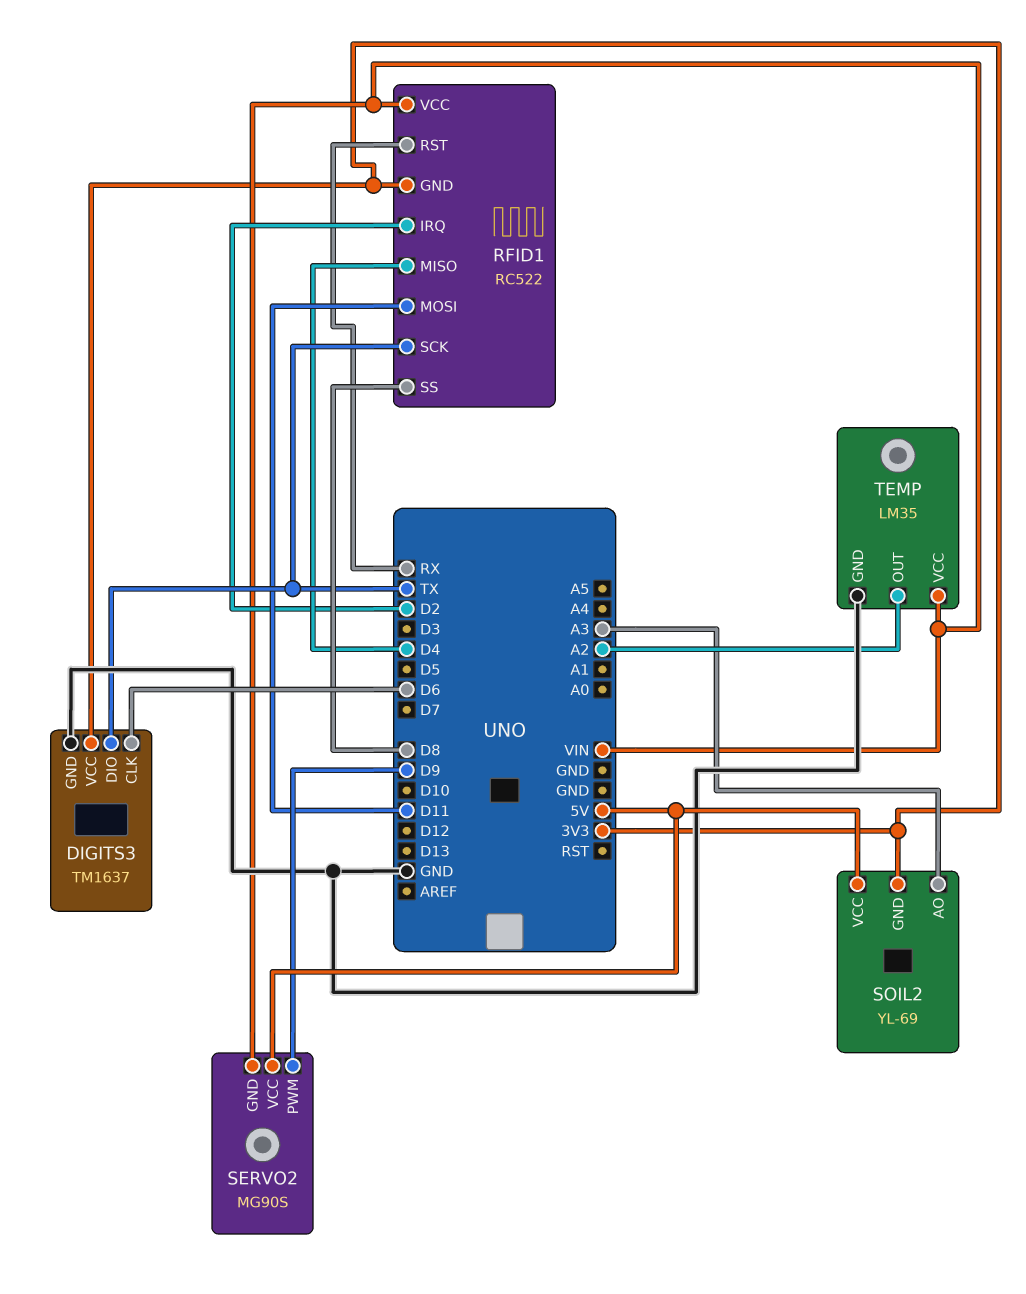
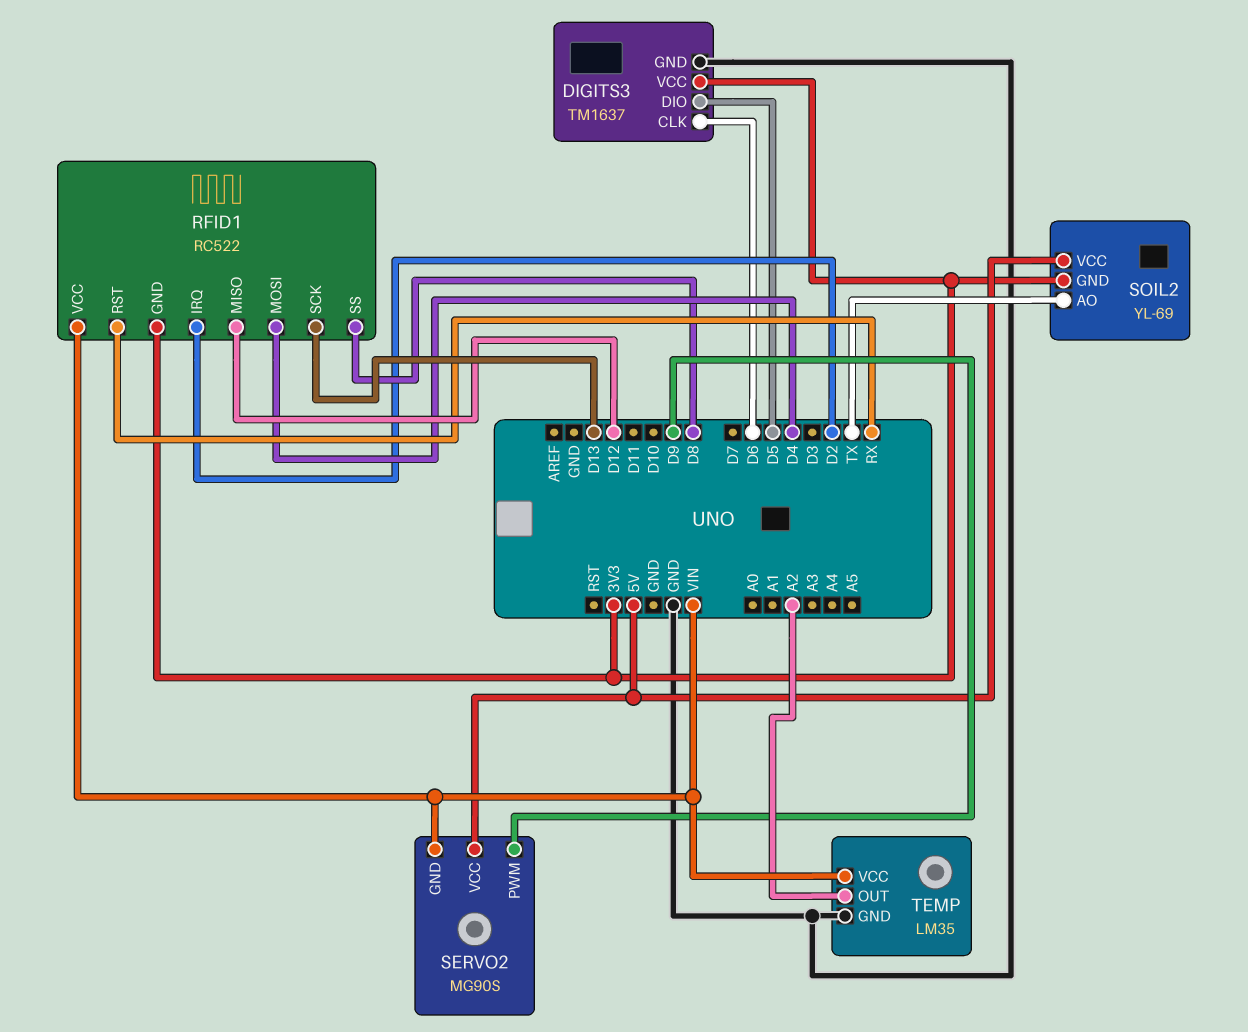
DIGITS3 pin DIO: TX -> D5
RFID1 pin MISO: D4 -> D12
RFID1 pin MOSI: D11 -> D4
RFID1 pin SCK: TX -> D13
SOIL2 pin AO: A3 -> TX

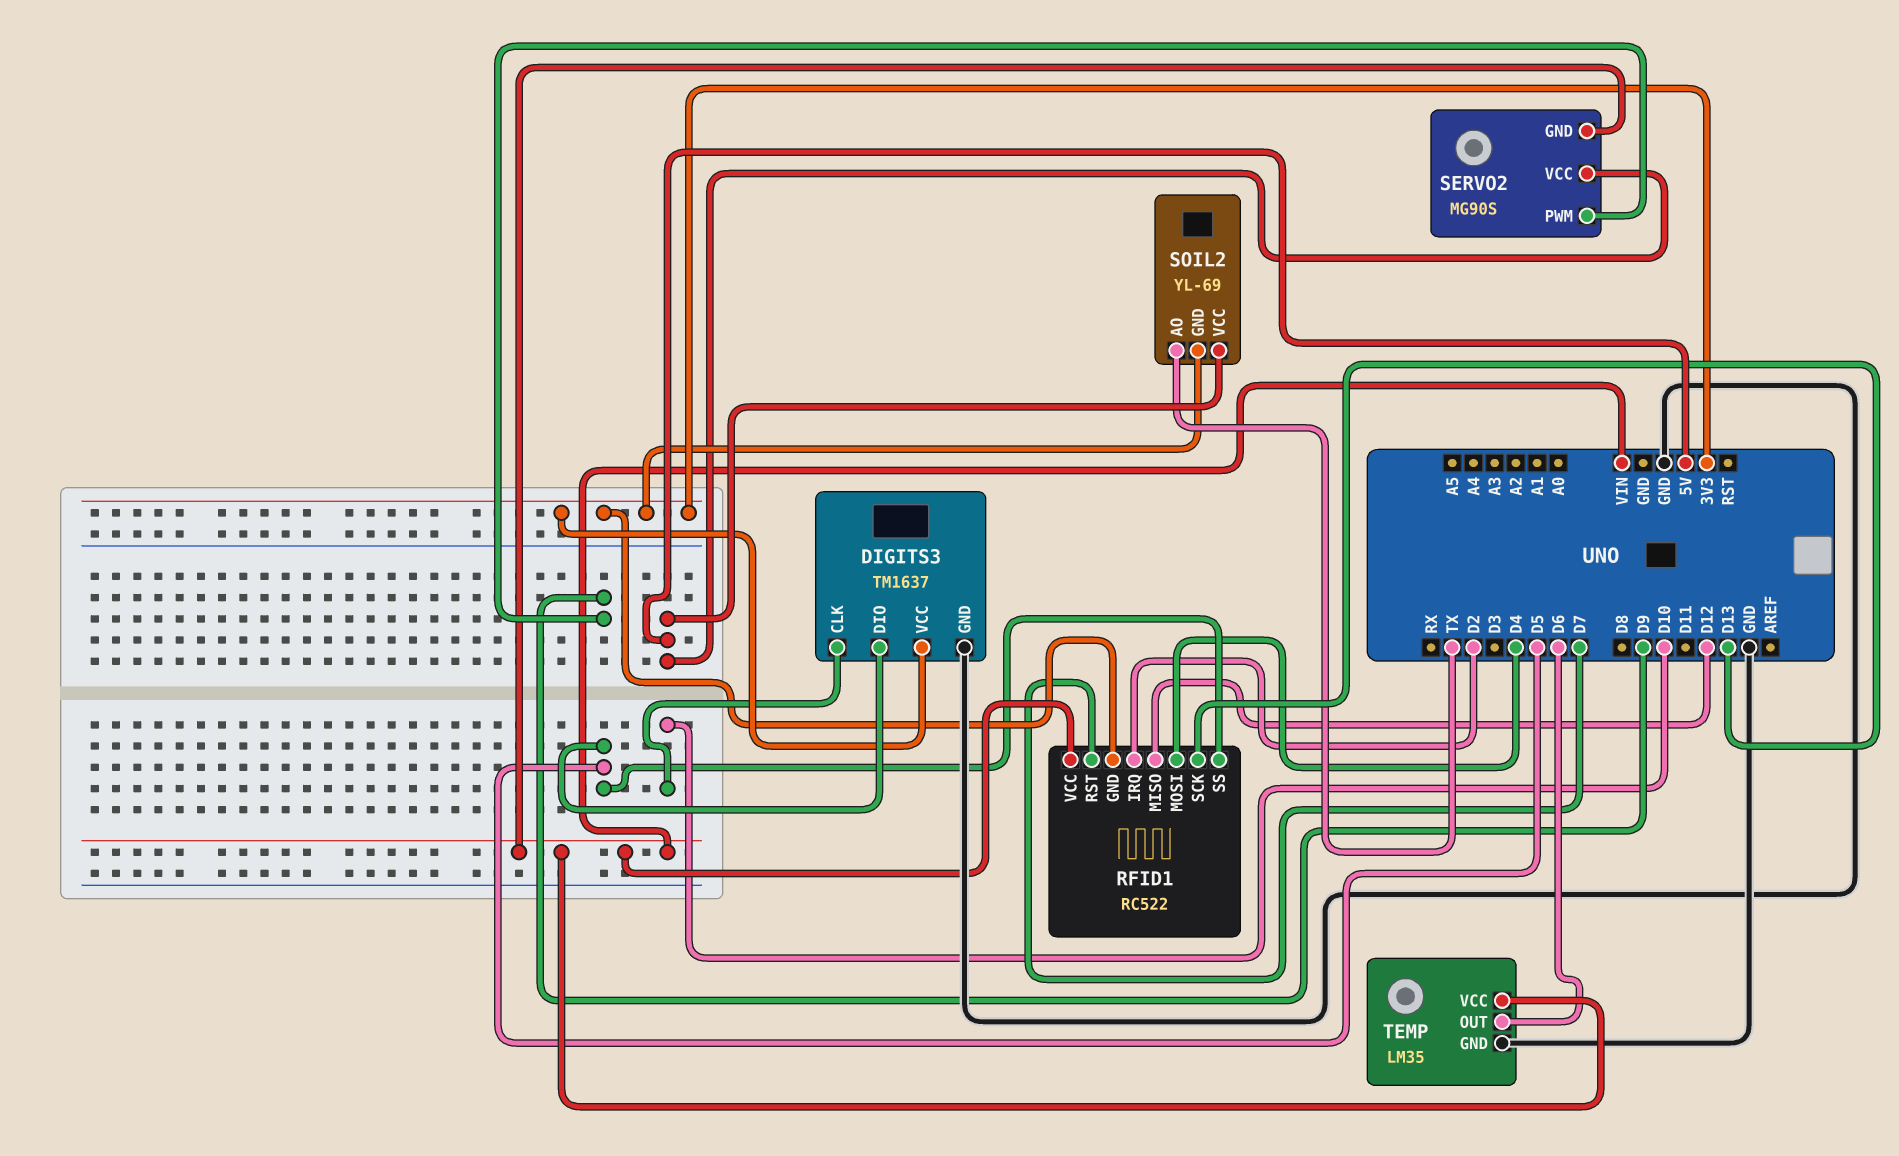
DIGITS3 pin CLK: D6 -> D10
RFID1 pin RST: RX -> D7
RFID1 pin SS: D8 -> D5
TEMP pin OUT: A2 -> D6

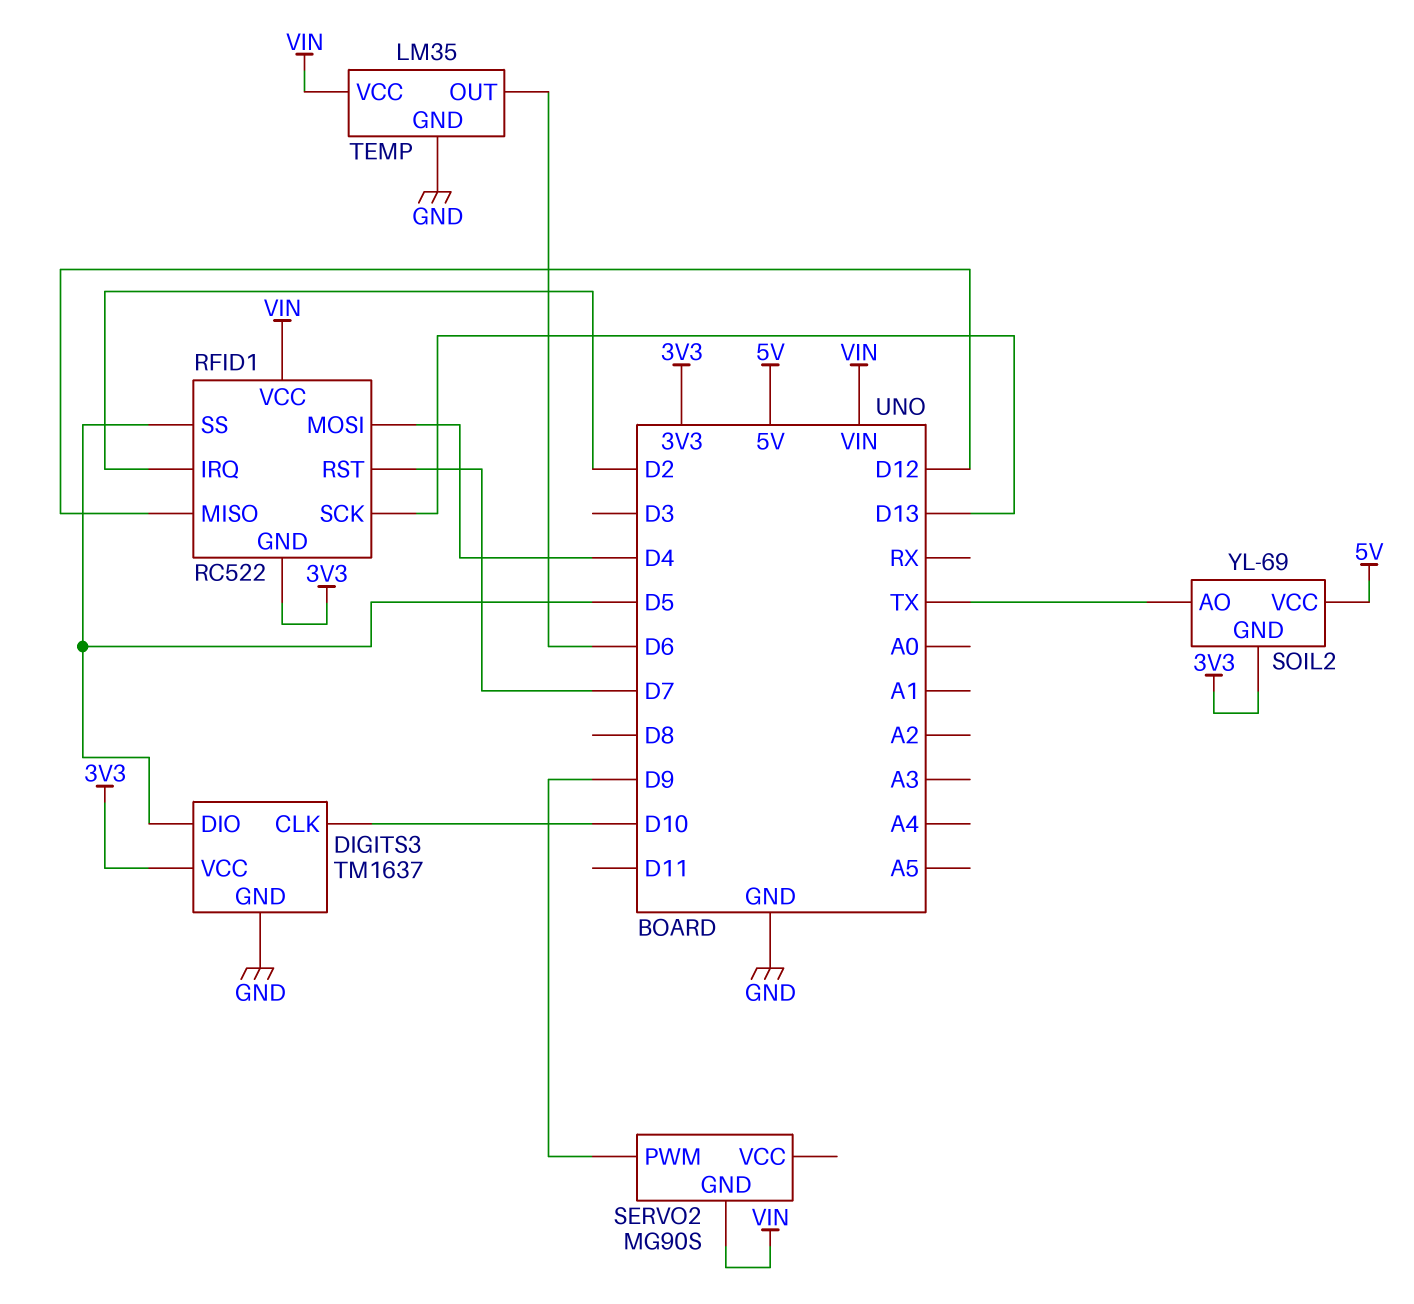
SERVO2 pin VCC: 5V -> none

